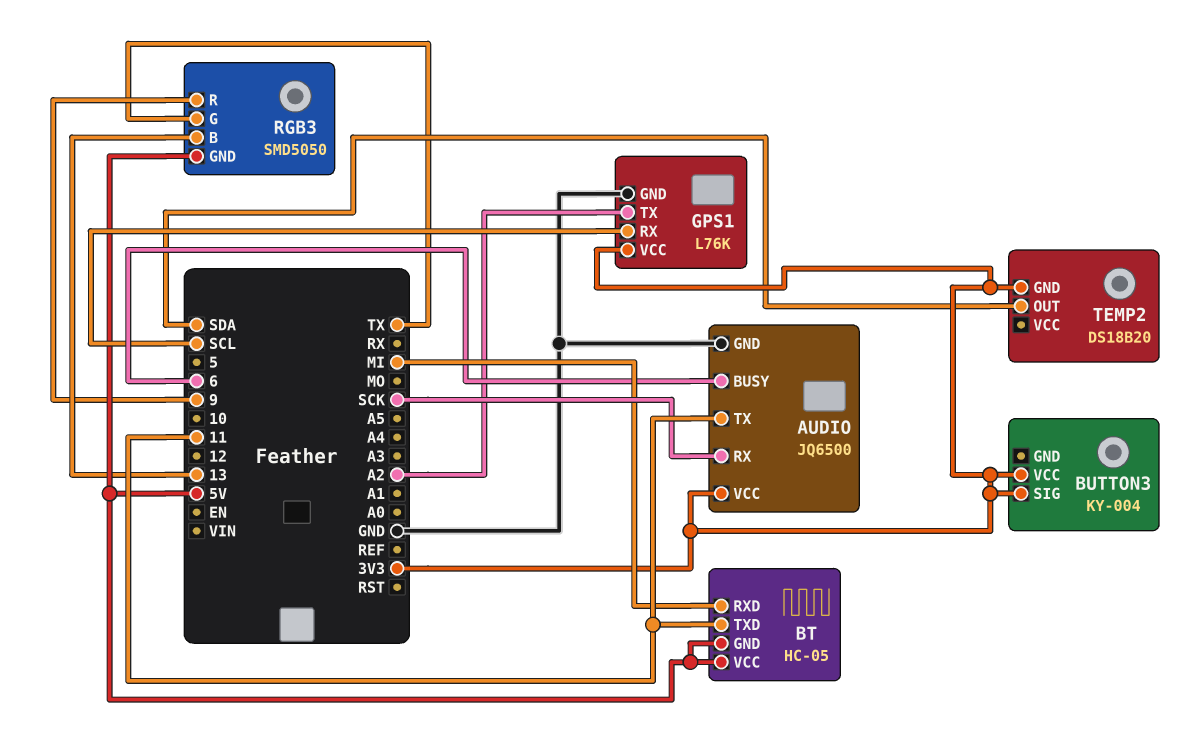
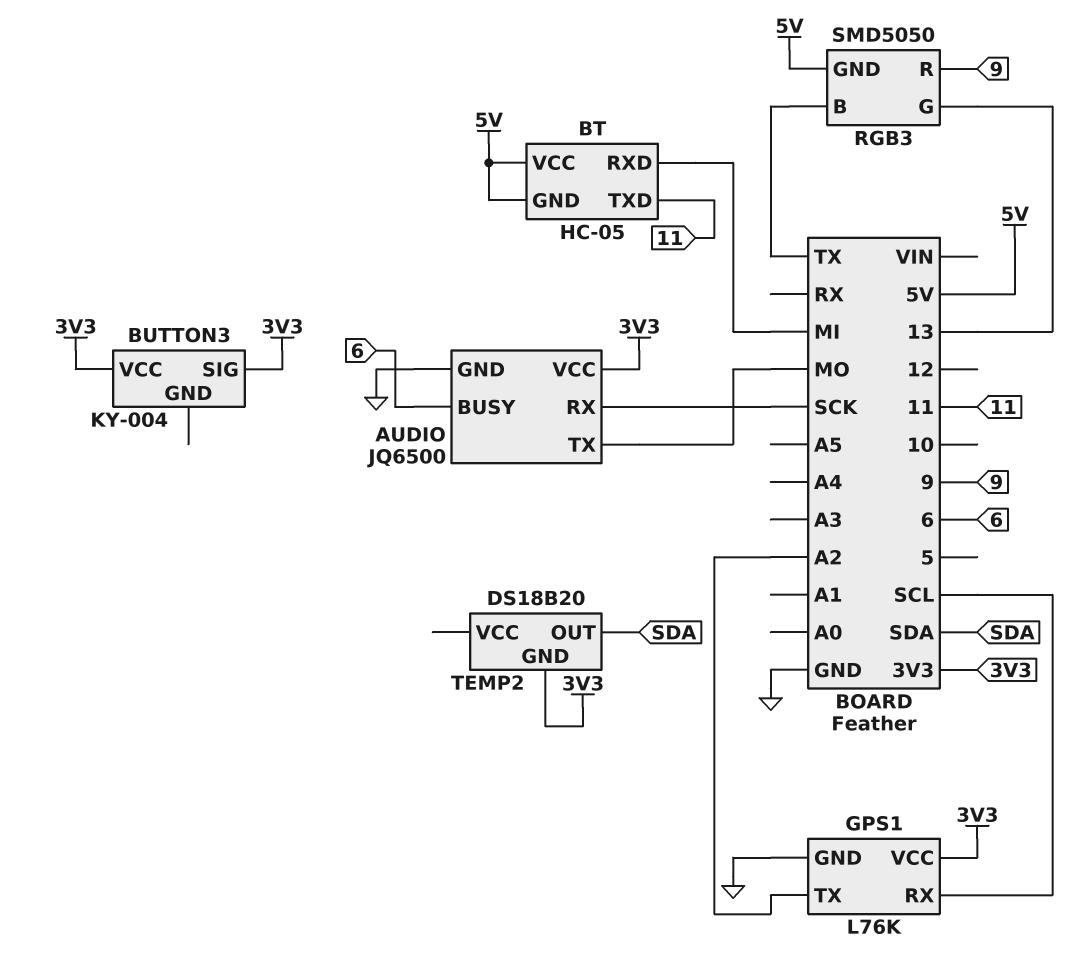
AUDIO pin TX: 11 -> MO
RGB3 pin B: 13 -> TX
RGB3 pin G: TX -> 13

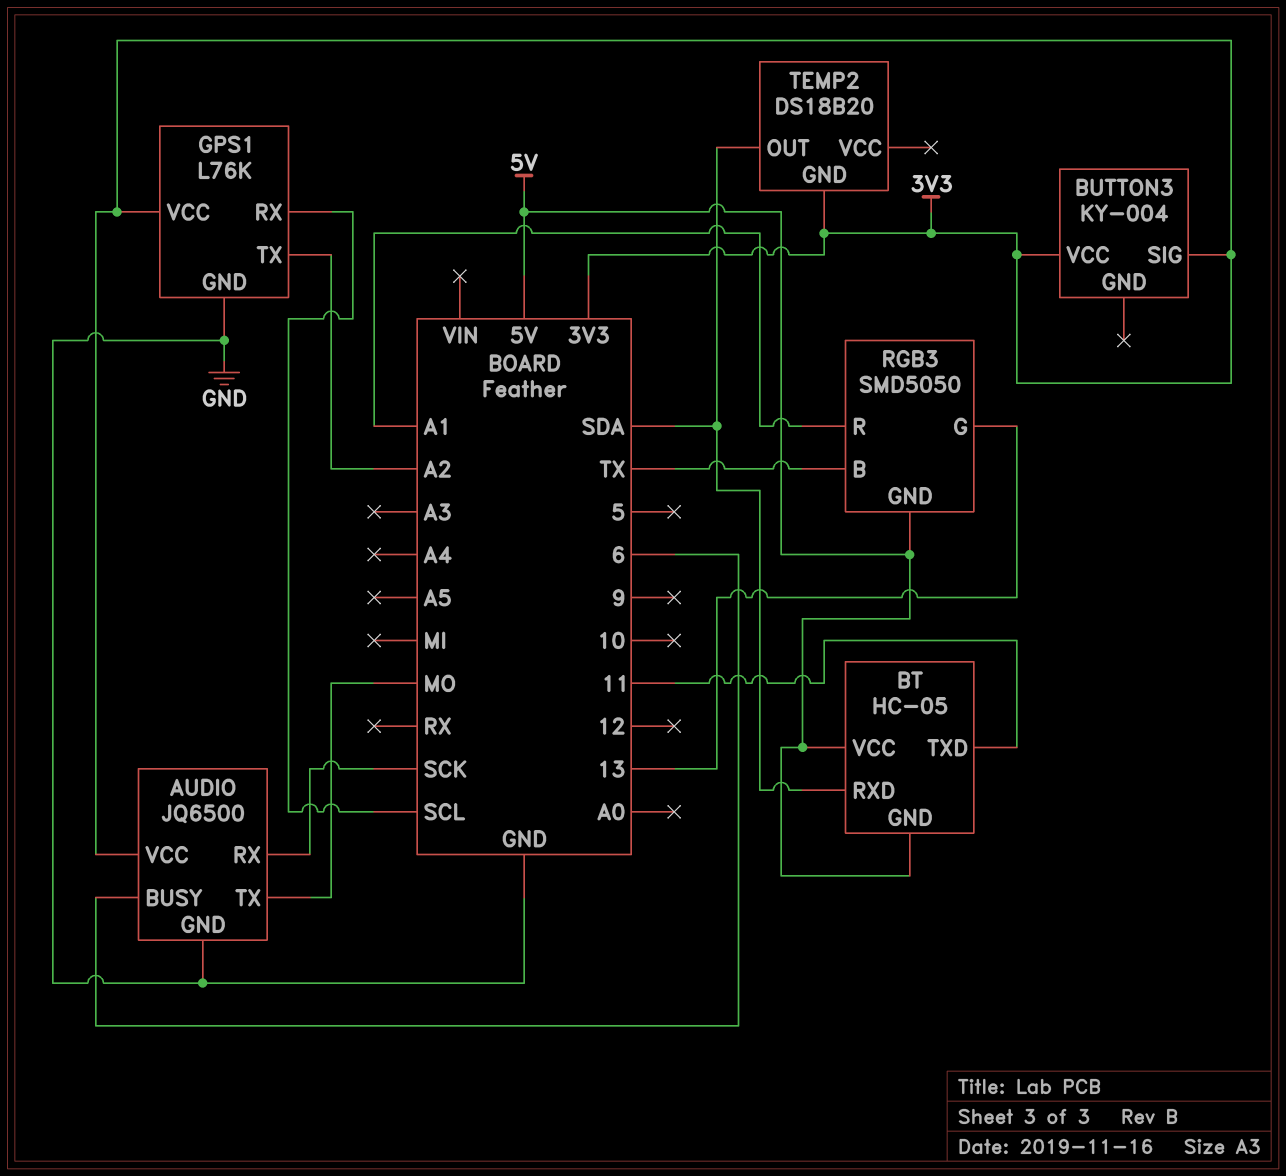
BT pin RXD: MI -> SDA
RGB3 pin R: 9 -> A1

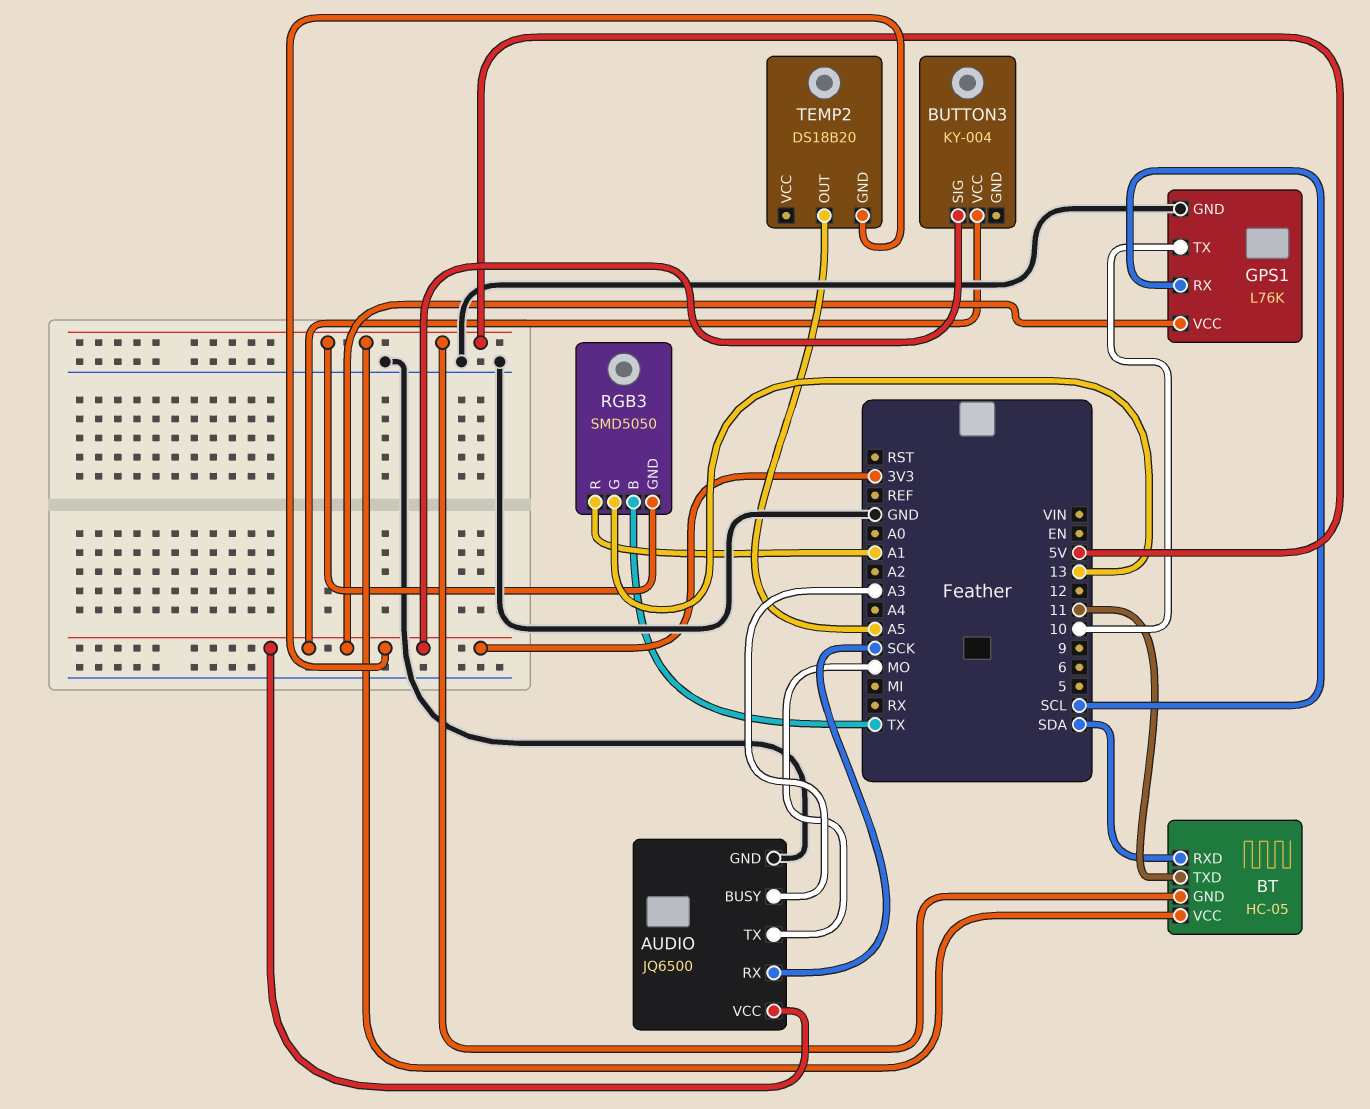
AUDIO pin BUSY: 6 -> A3
GPS1 pin TX: A2 -> 10
TEMP2 pin OUT: SDA -> A5

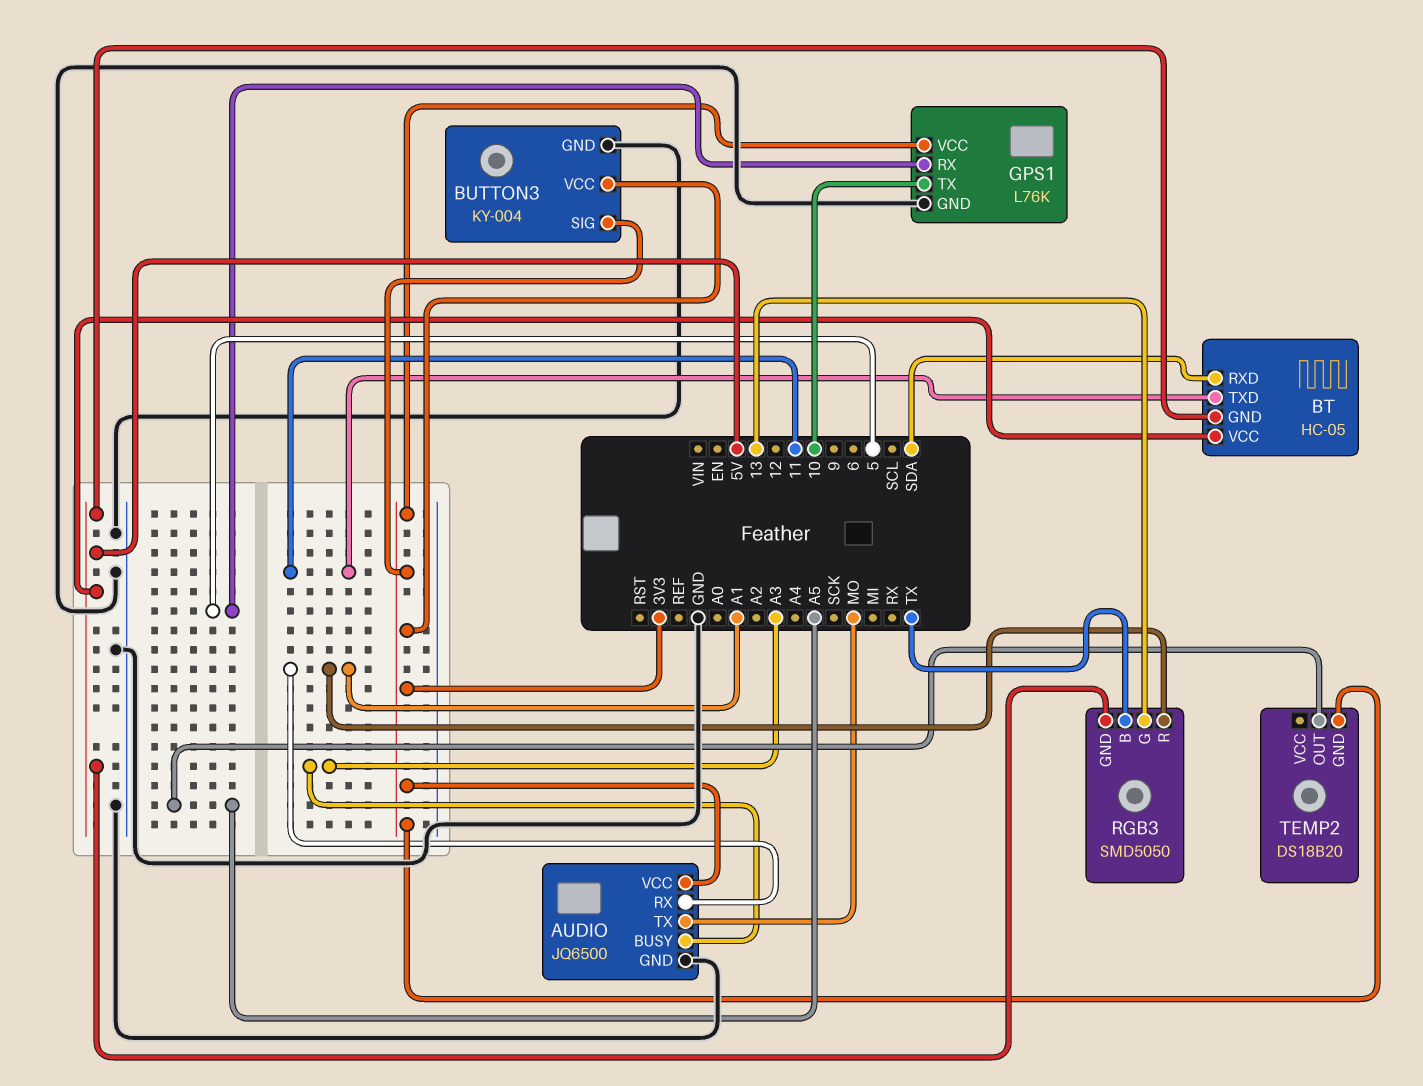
AUDIO pin RX: SCK -> A1
BUTTON3 pin GND: none -> GND
GPS1 pin RX: SCL -> 5

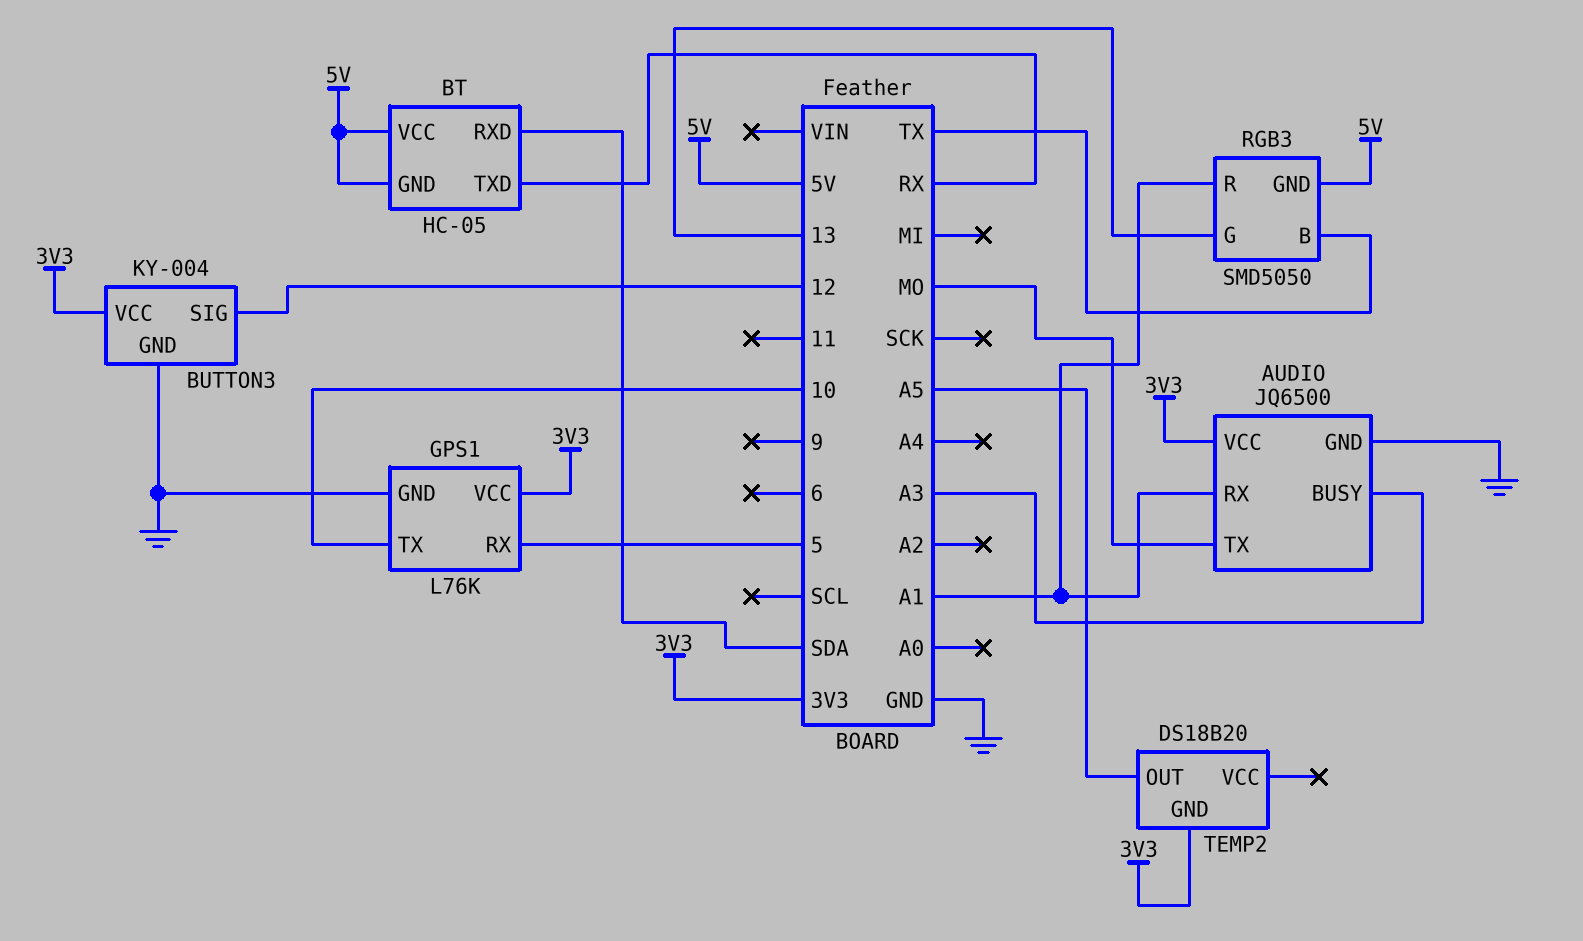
BT pin TXD: 11 -> RX
BUTTON3 pin SIG: 3V3 -> 12

